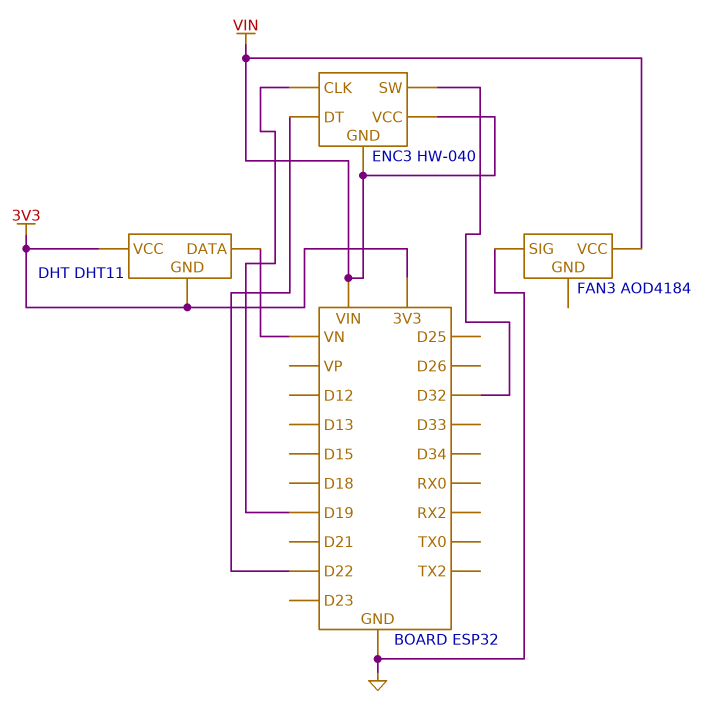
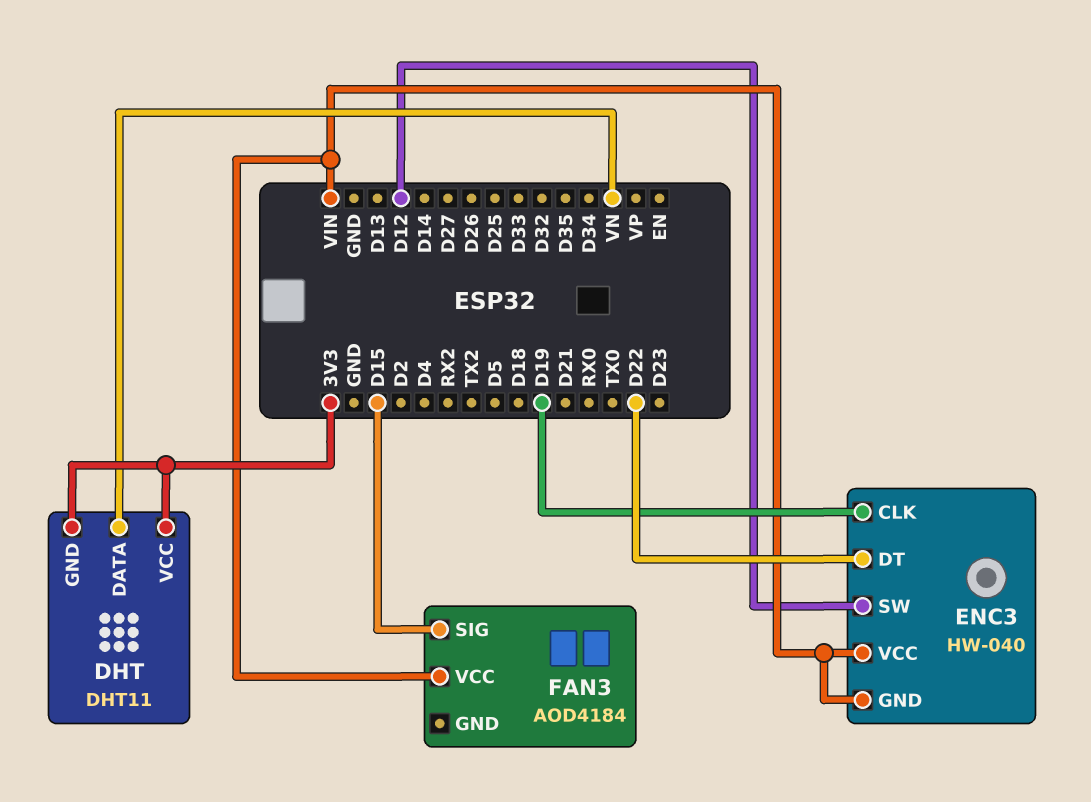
ENC3 pin SW: D32 -> D12
FAN3 pin SIG: GND -> D15

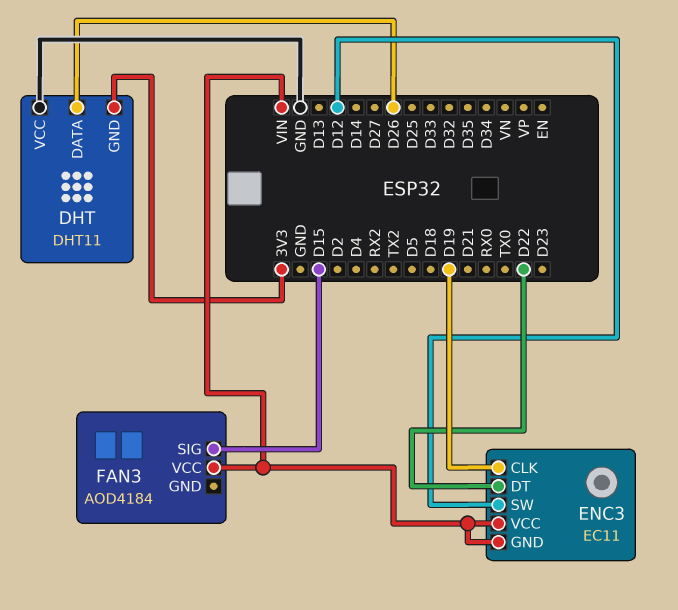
DHT pin DATA: VN -> D26
DHT pin VCC: 3V3 -> GND
ENC3: HW-040 -> EC11

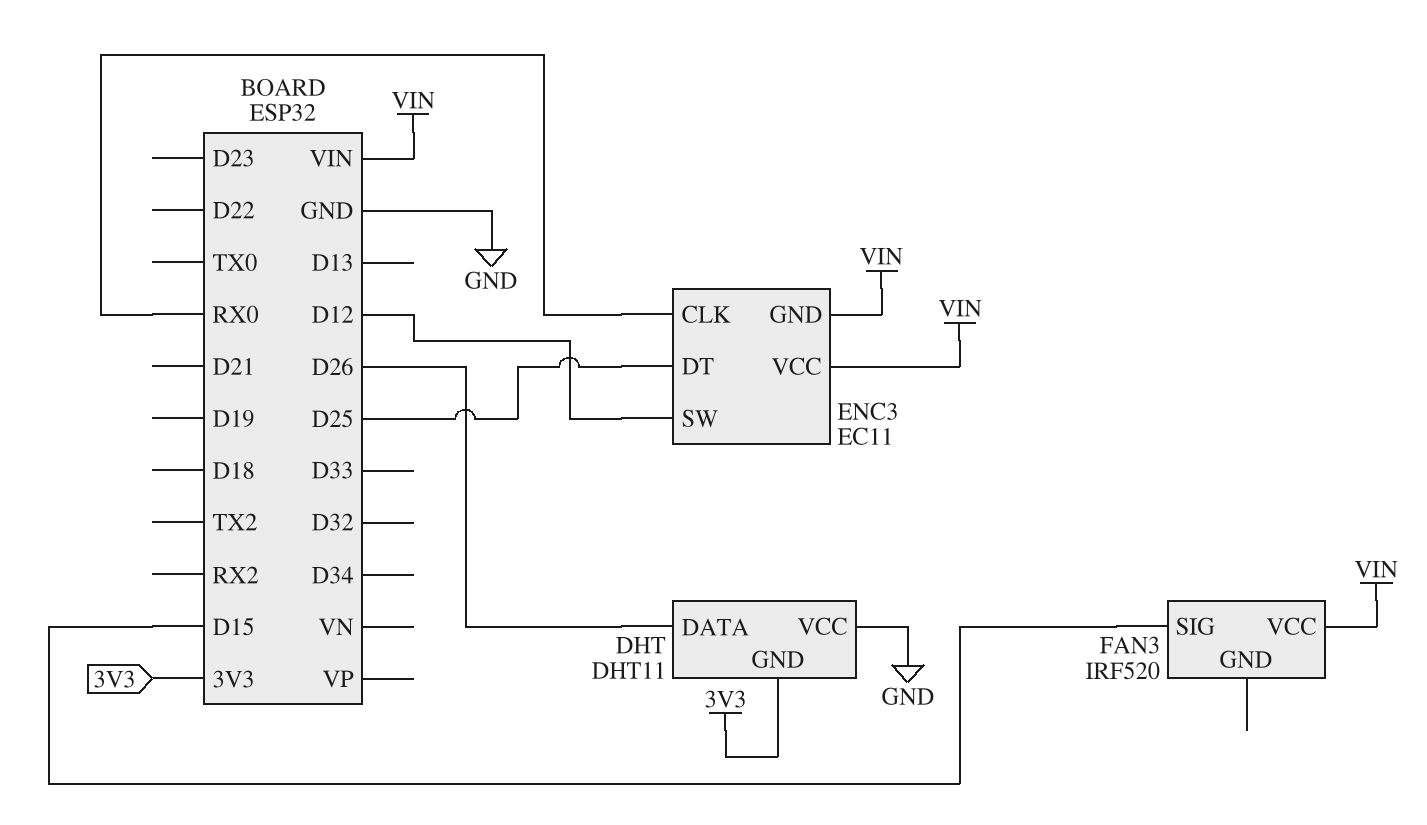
ENC3 pin CLK: D19 -> RX0
ENC3 pin DT: D22 -> D25
FAN3: AOD4184 -> IRF520

